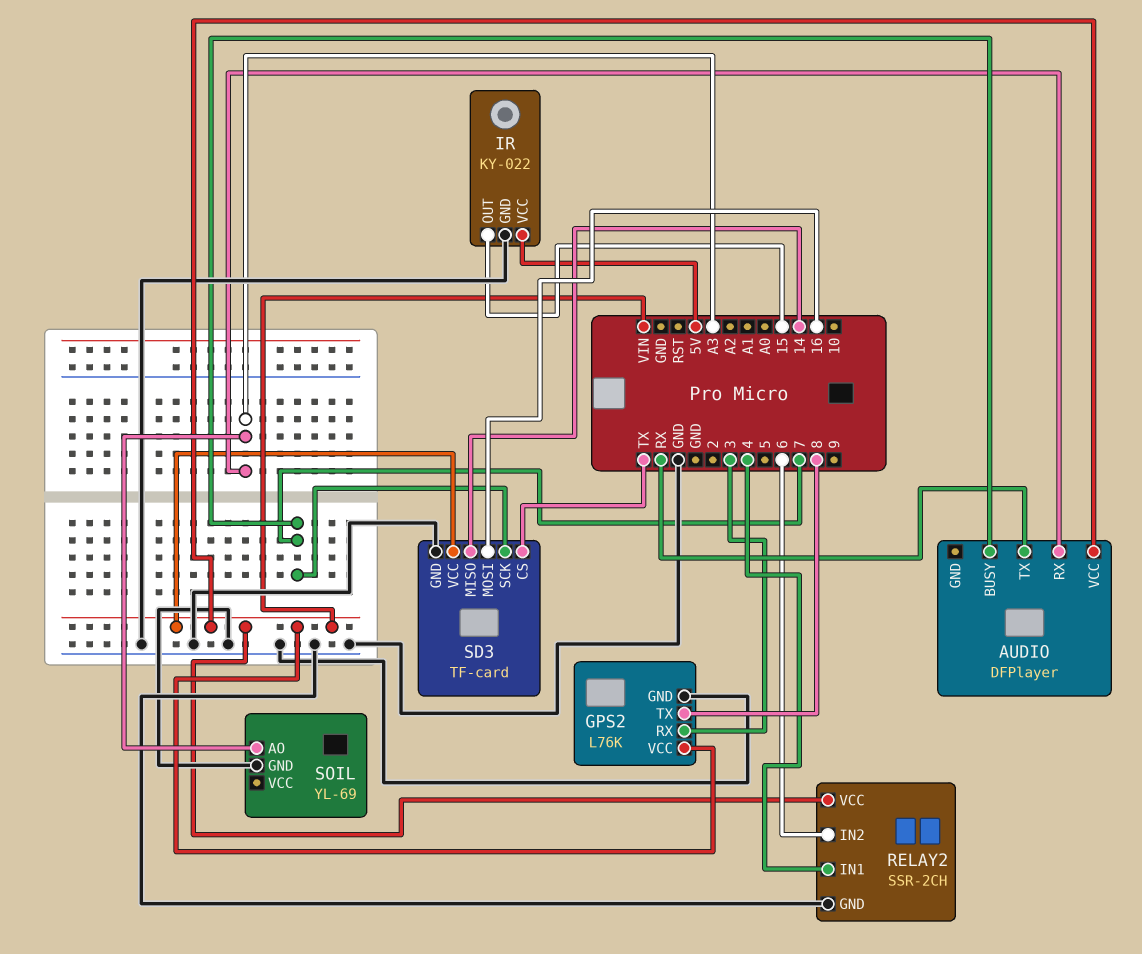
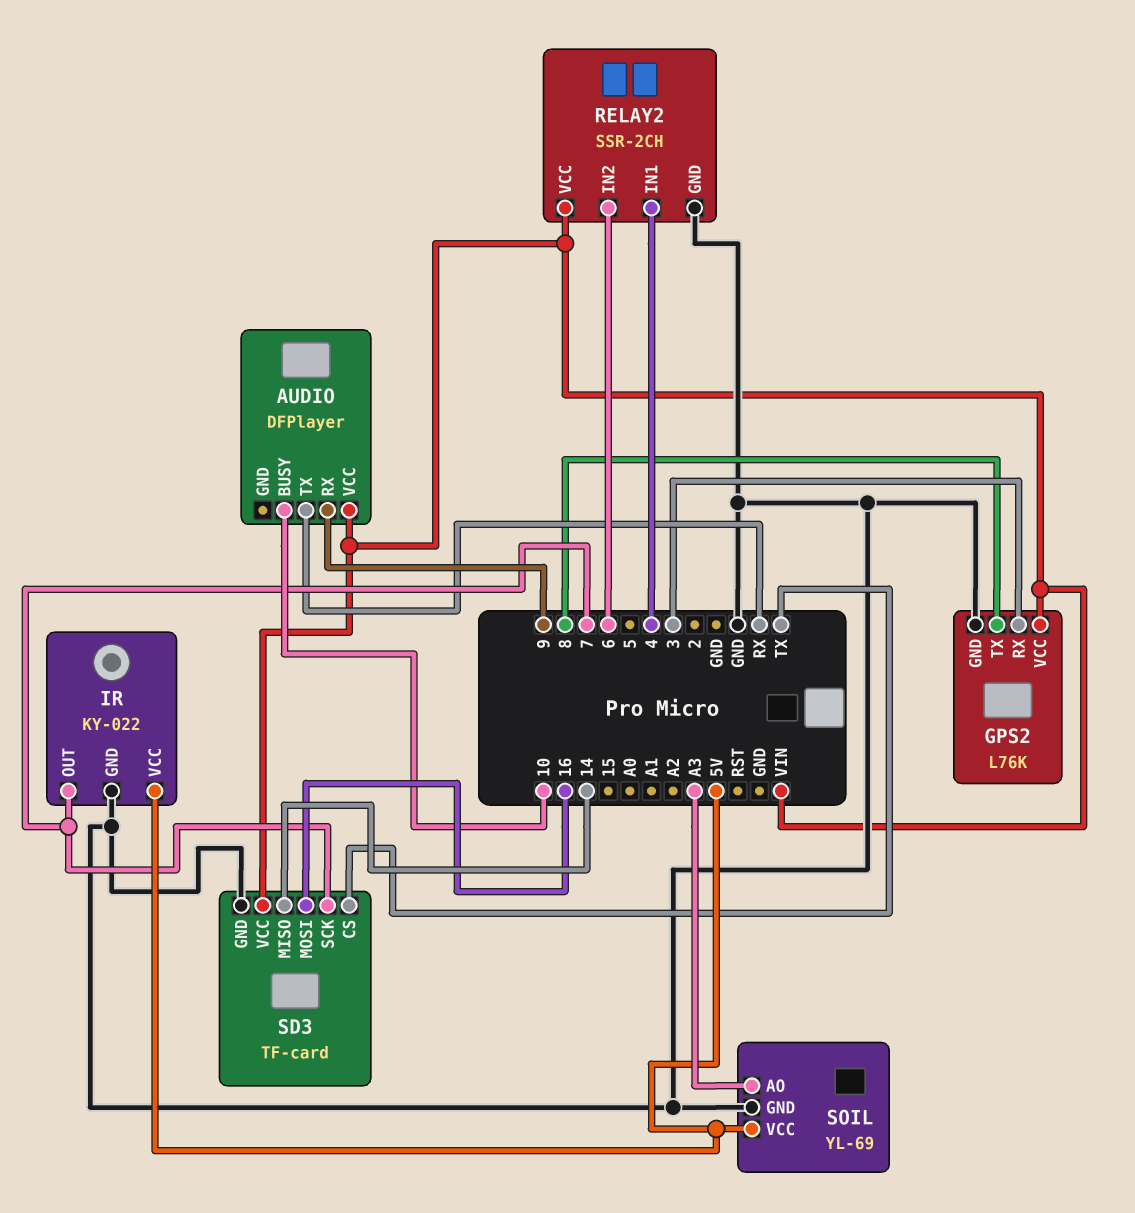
AUDIO pin BUSY: 7 -> 10
AUDIO pin RX: A3 -> 9
IR pin OUT: 15 -> 7
SOIL pin VCC: none -> 5V

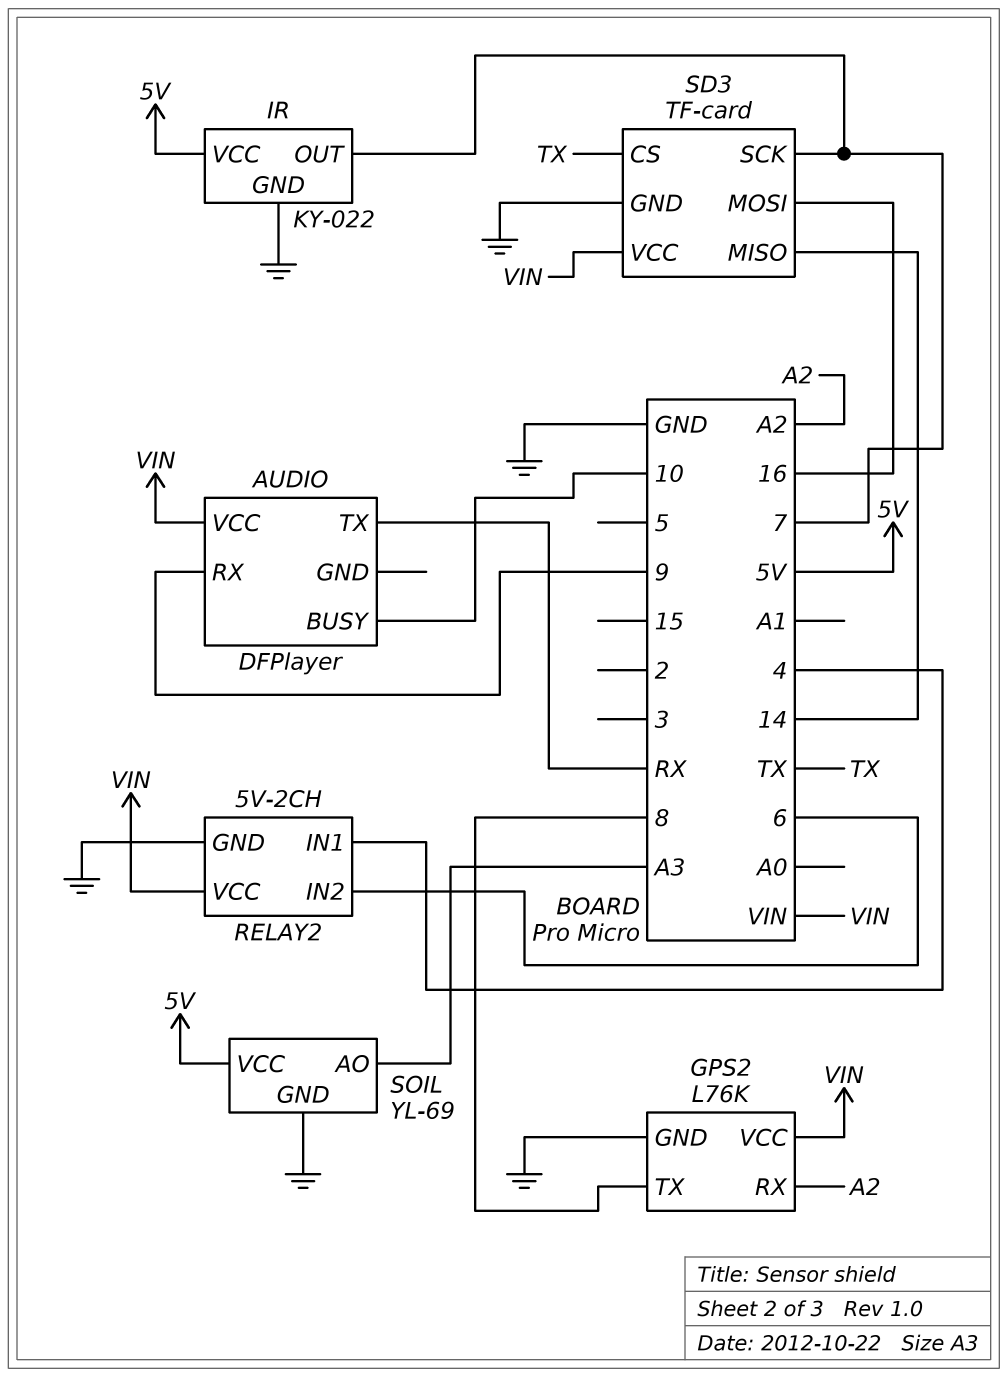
GPS2 pin RX: 3 -> A2
RELAY2: SSR-2CH -> 5V-2CH

